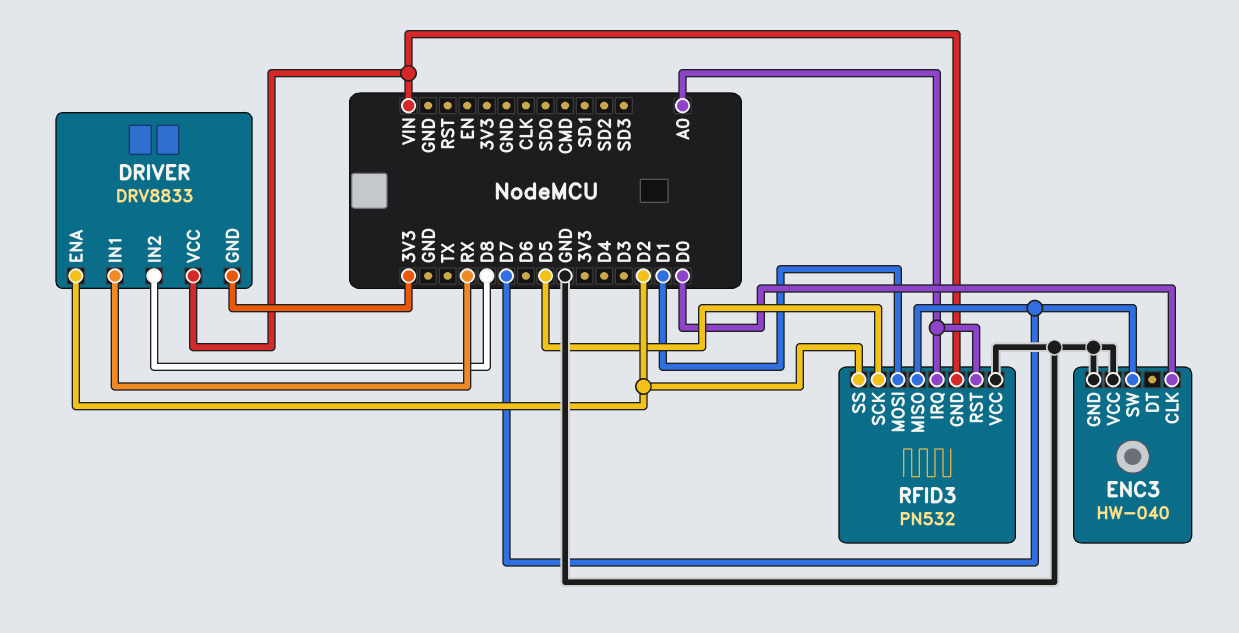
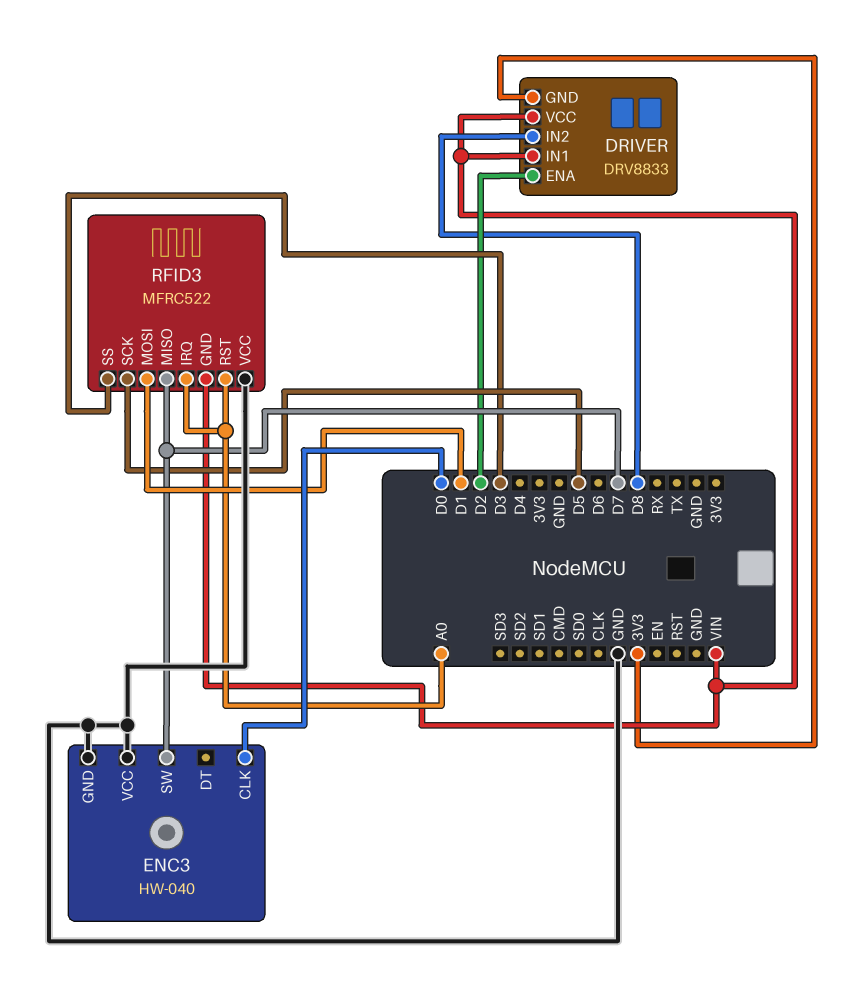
DRIVER pin IN1: RX -> VIN
RFID3: PN532 -> MFRC522
RFID3 pin SS: D2 -> D3

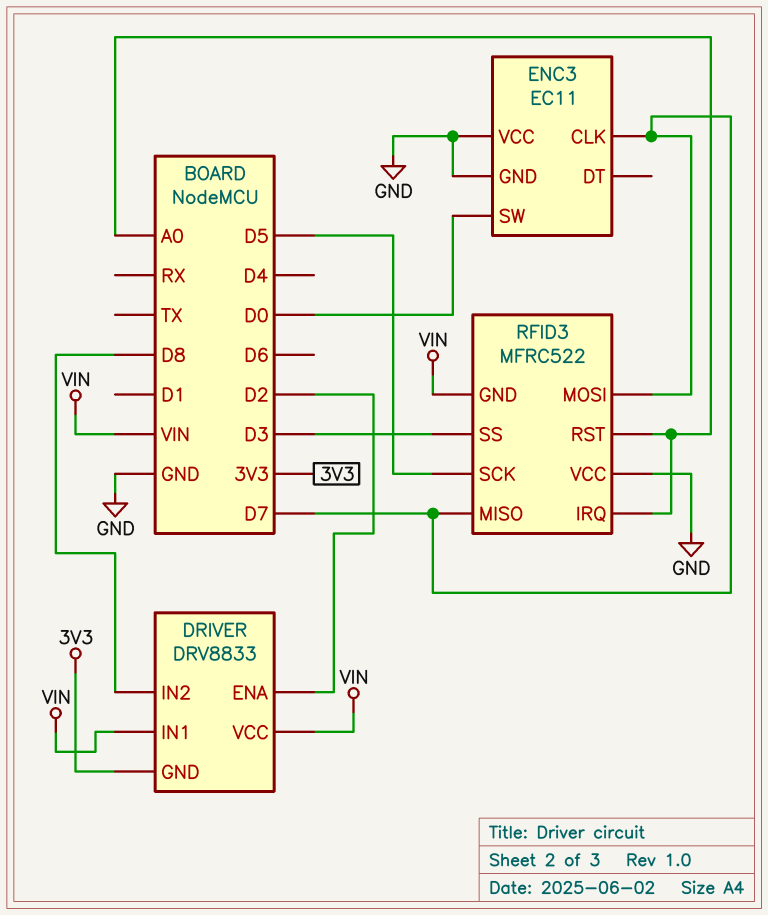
ENC3: HW-040 -> EC11
ENC3 pin CLK: D0 -> D7
ENC3 pin SW: D7 -> D0
RFID3 pin MOSI: D1 -> D7

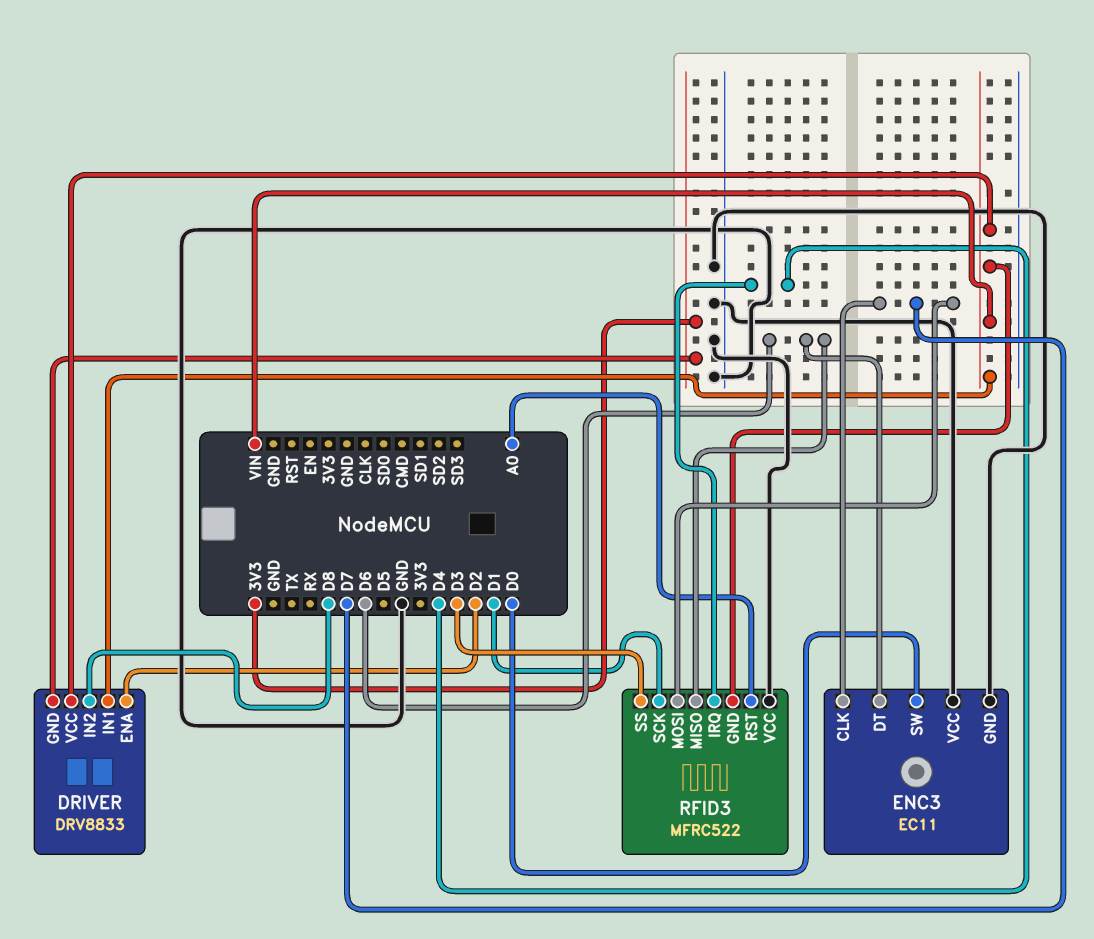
ENC3 pin DT: none -> D6
RFID3 pin IRQ: A0 -> D4
RFID3 pin MISO: D7 -> D6
RFID3 pin SCK: D5 -> D1

